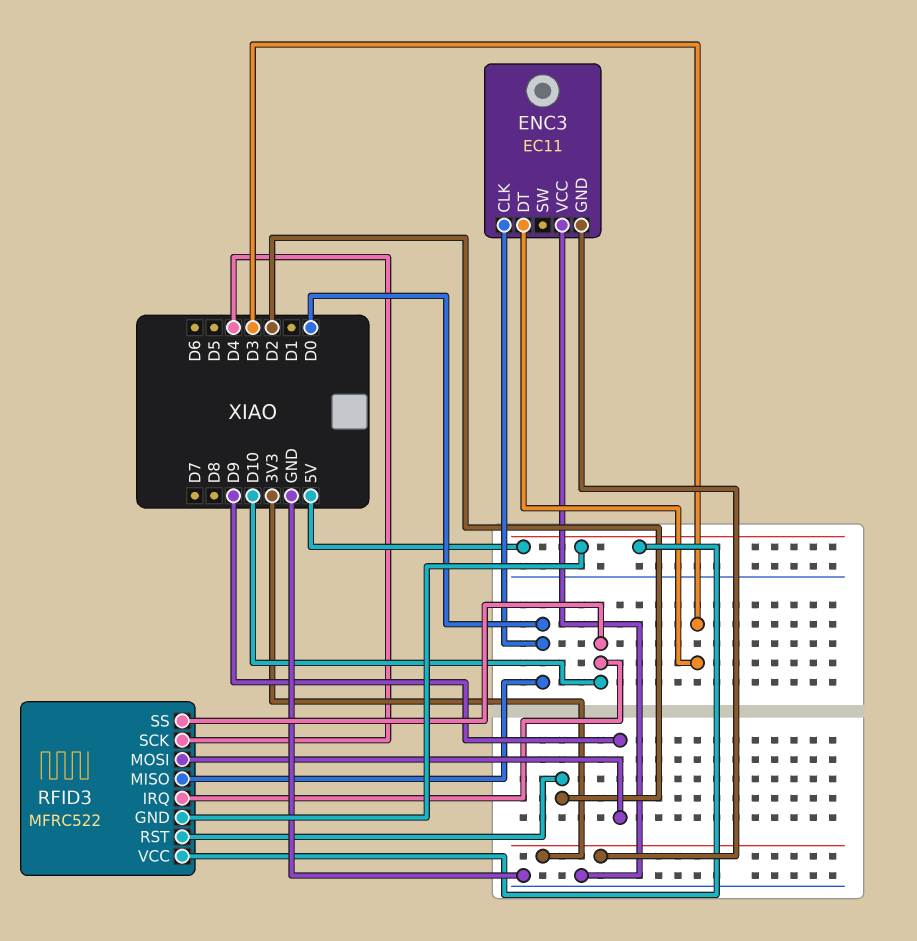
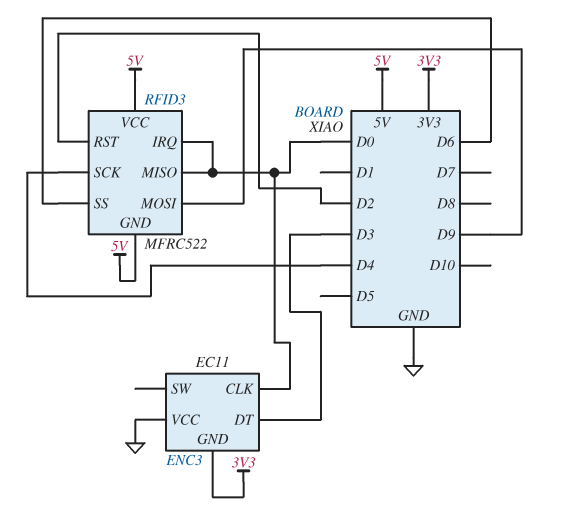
RFID3 pin IRQ: D10 -> D0
RFID3 pin SS: D10 -> D6

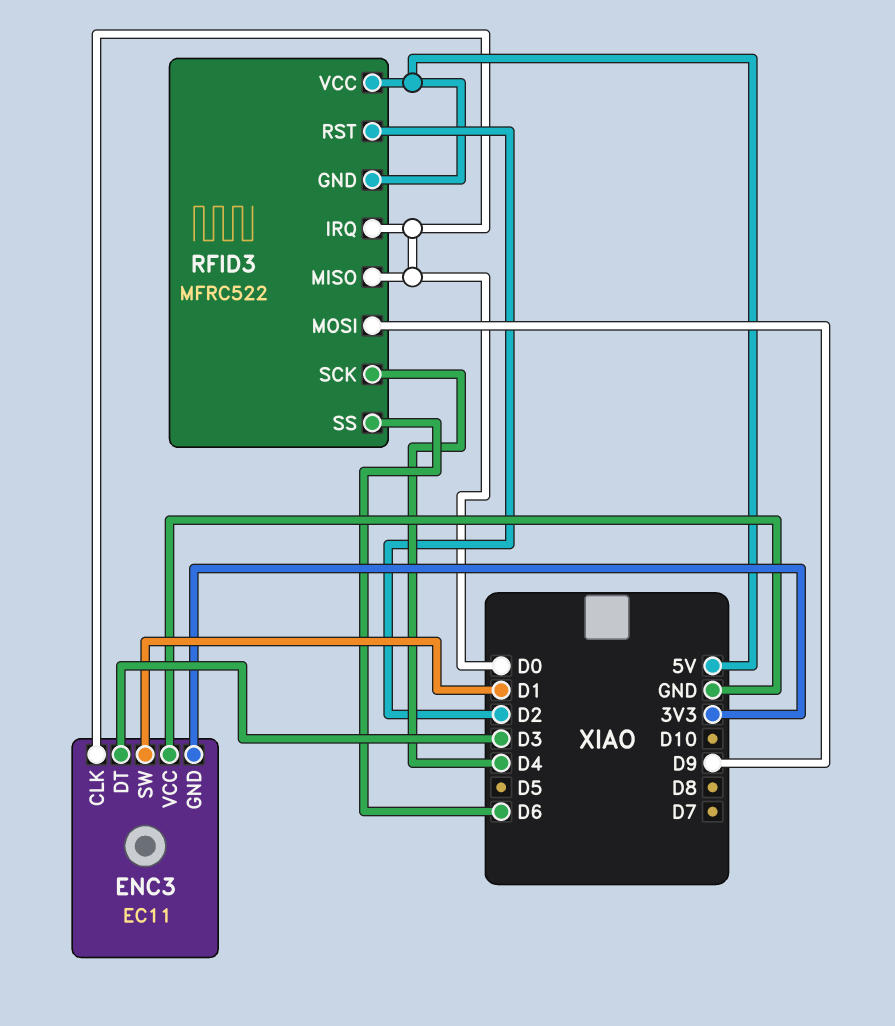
ENC3 pin SW: none -> D1

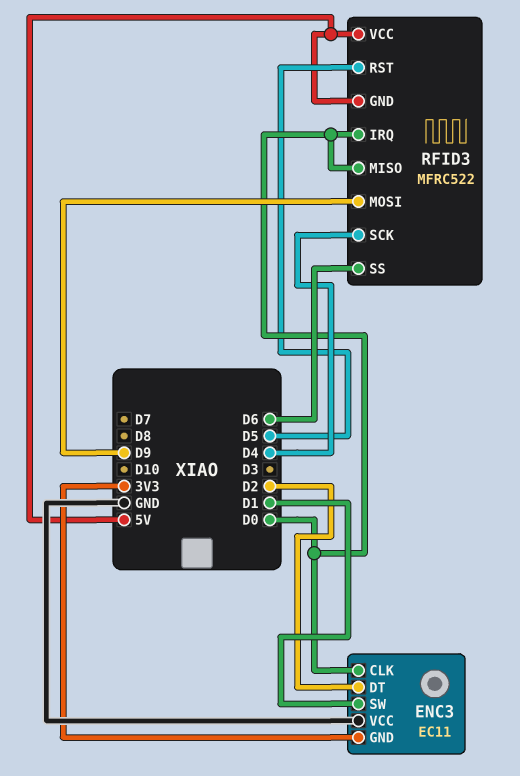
ENC3 pin DT: D3 -> D2
RFID3 pin RST: D2 -> D5

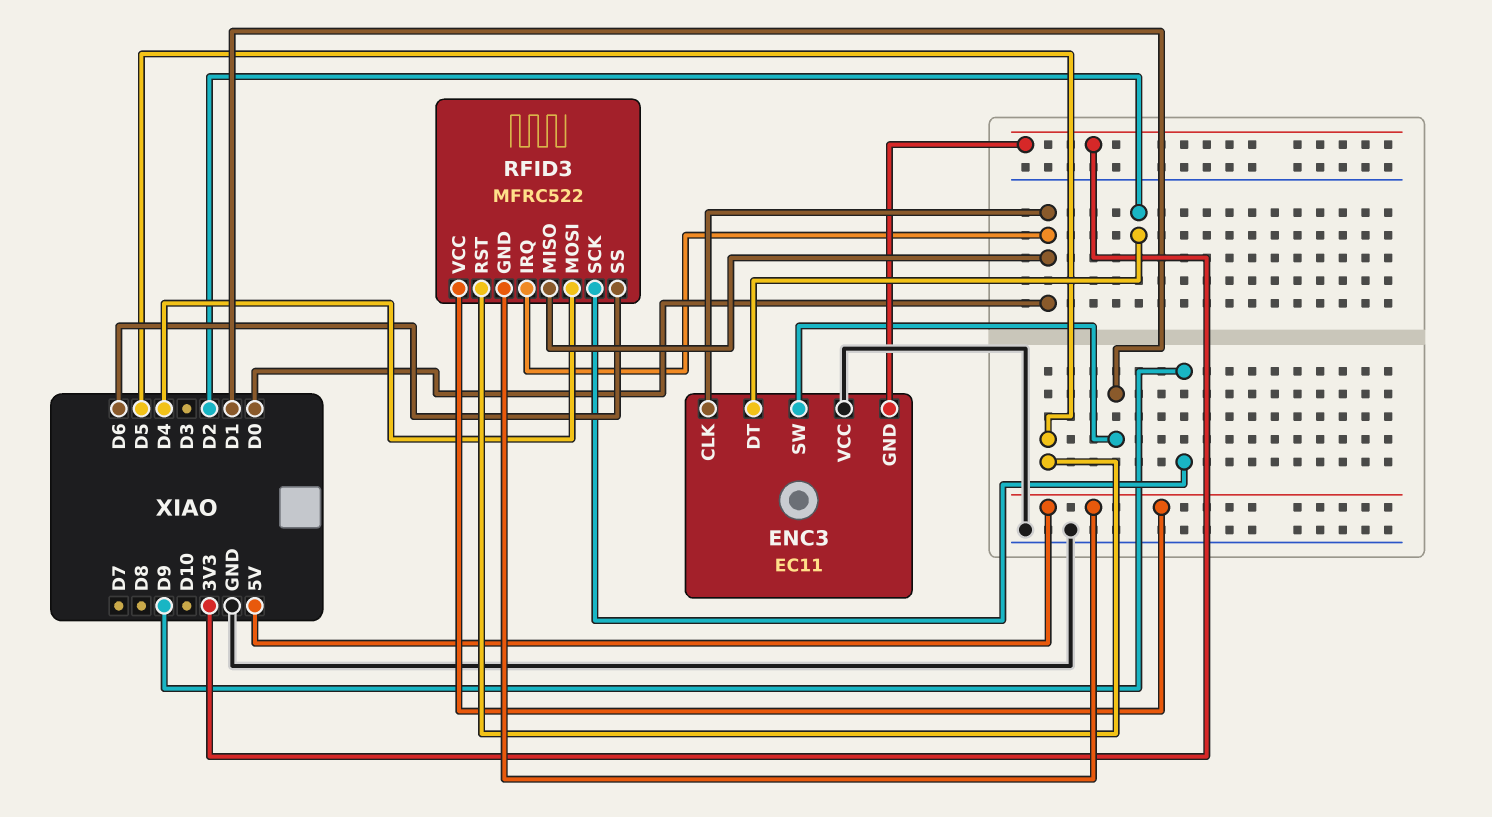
RFID3 pin MOSI: D9 -> D4
RFID3 pin SCK: D4 -> D9

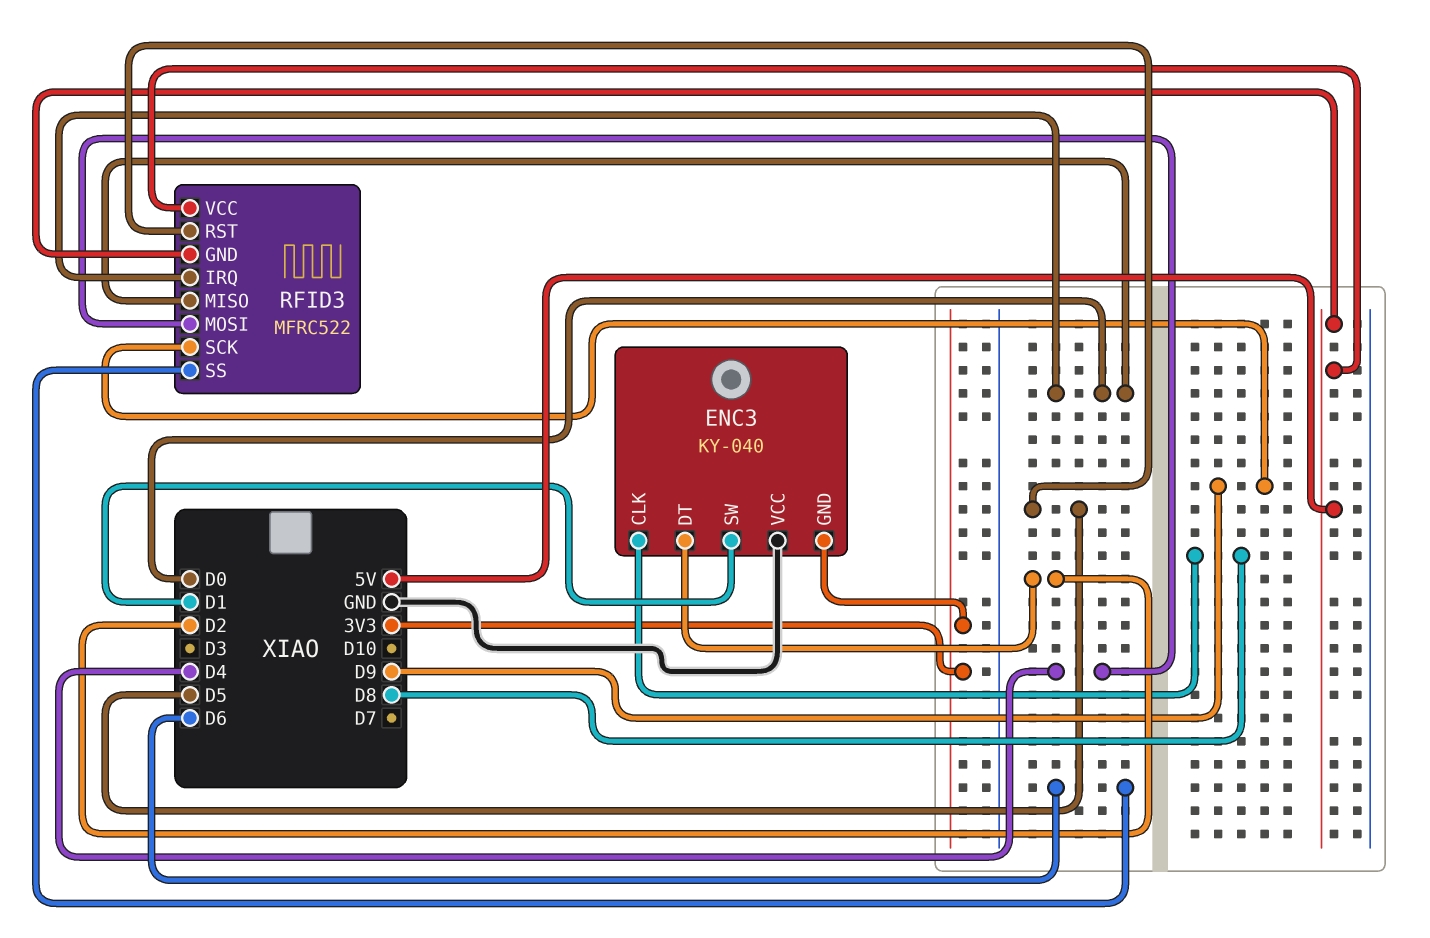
ENC3: EC11 -> KY-040
ENC3 pin CLK: D0 -> D8

